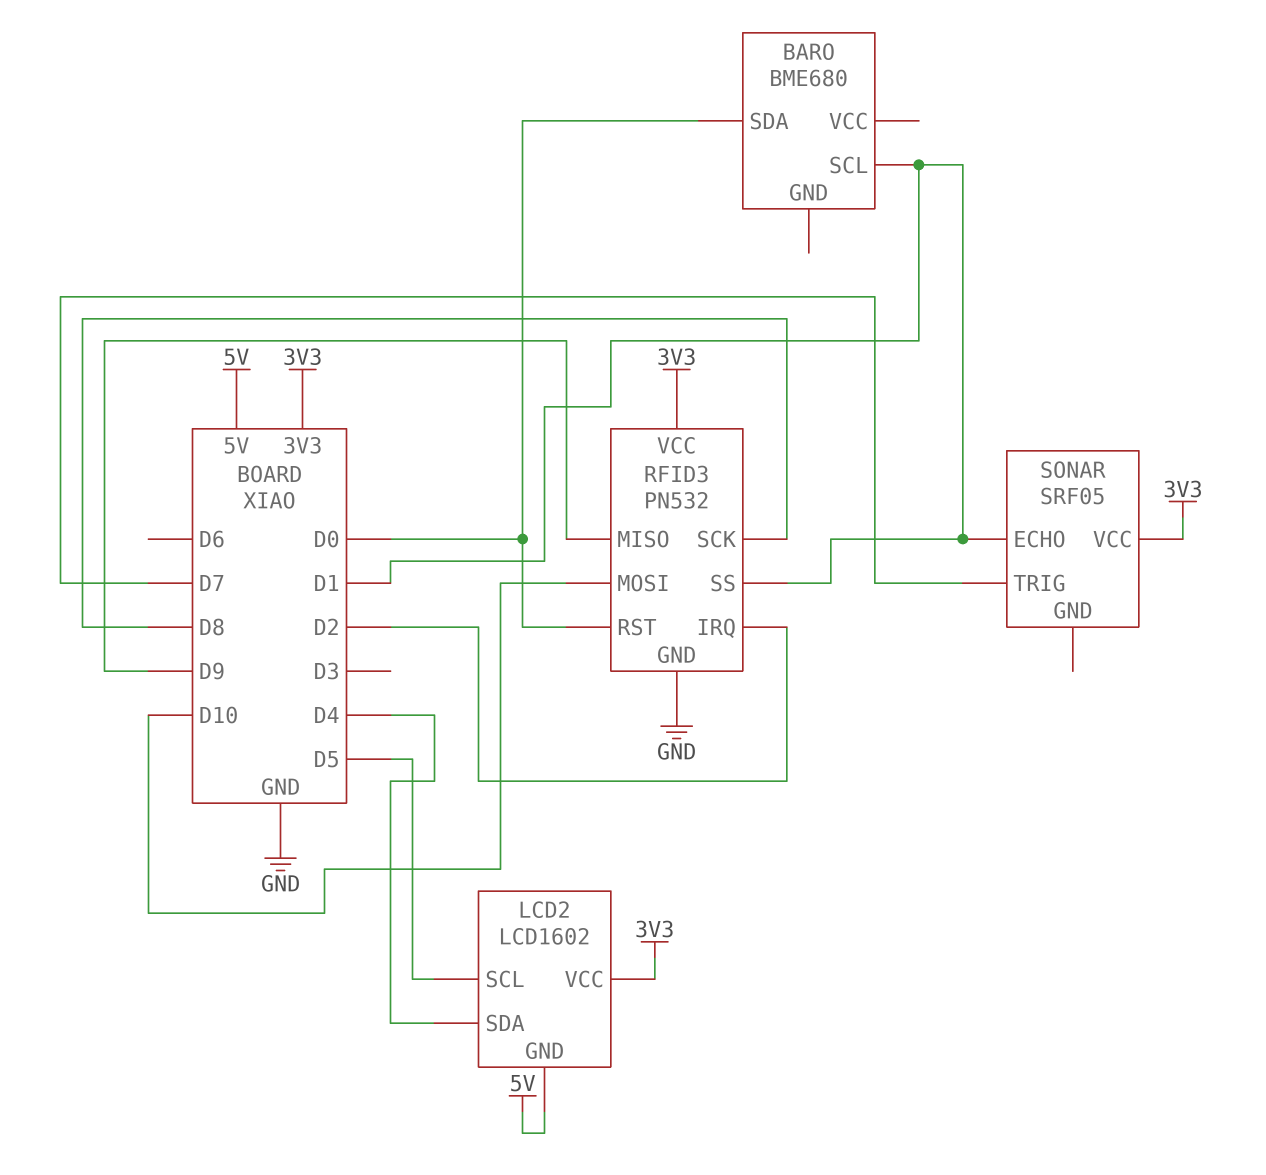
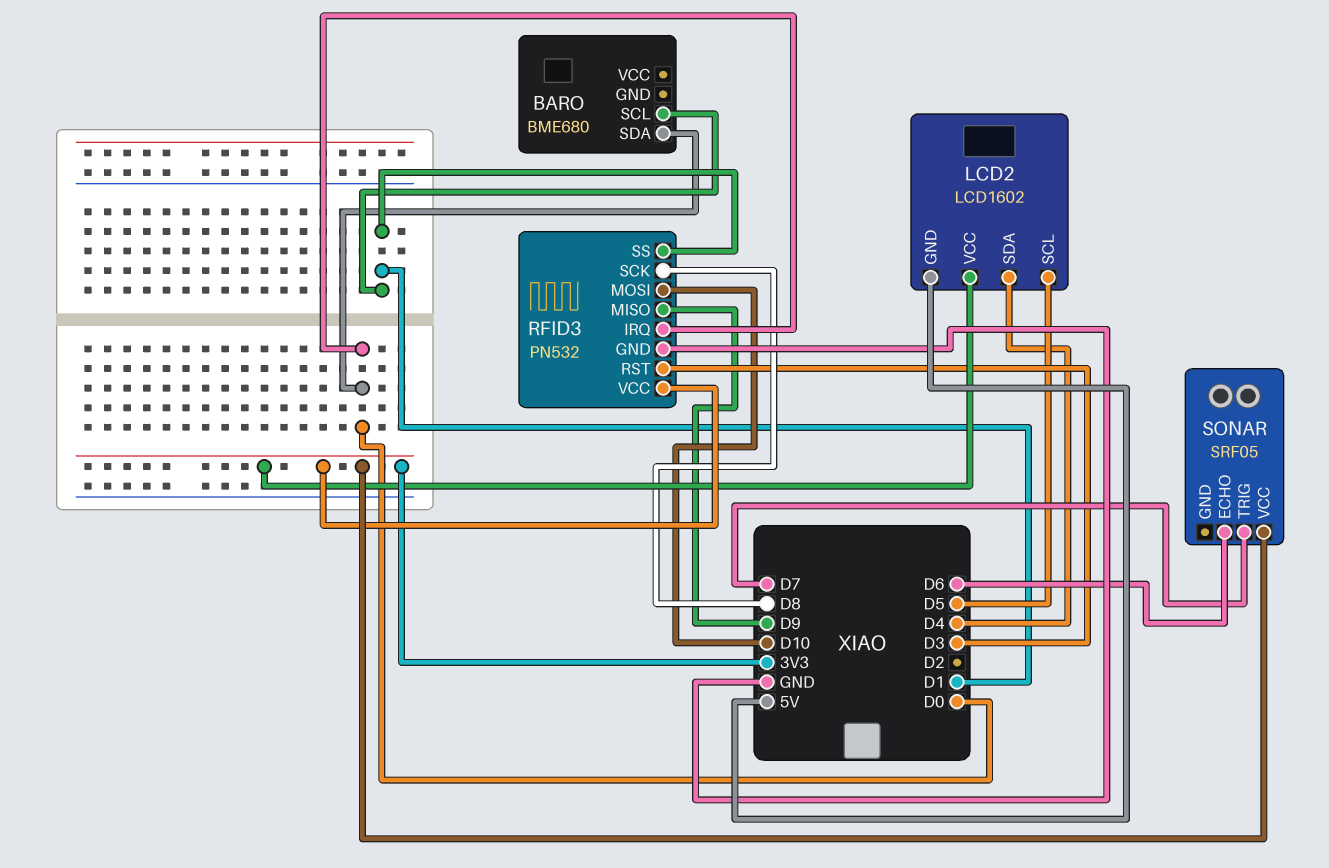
RFID3 pin IRQ: D2 -> D0
RFID3 pin RST: D0 -> D3
SONAR pin ECHO: D1 -> D6

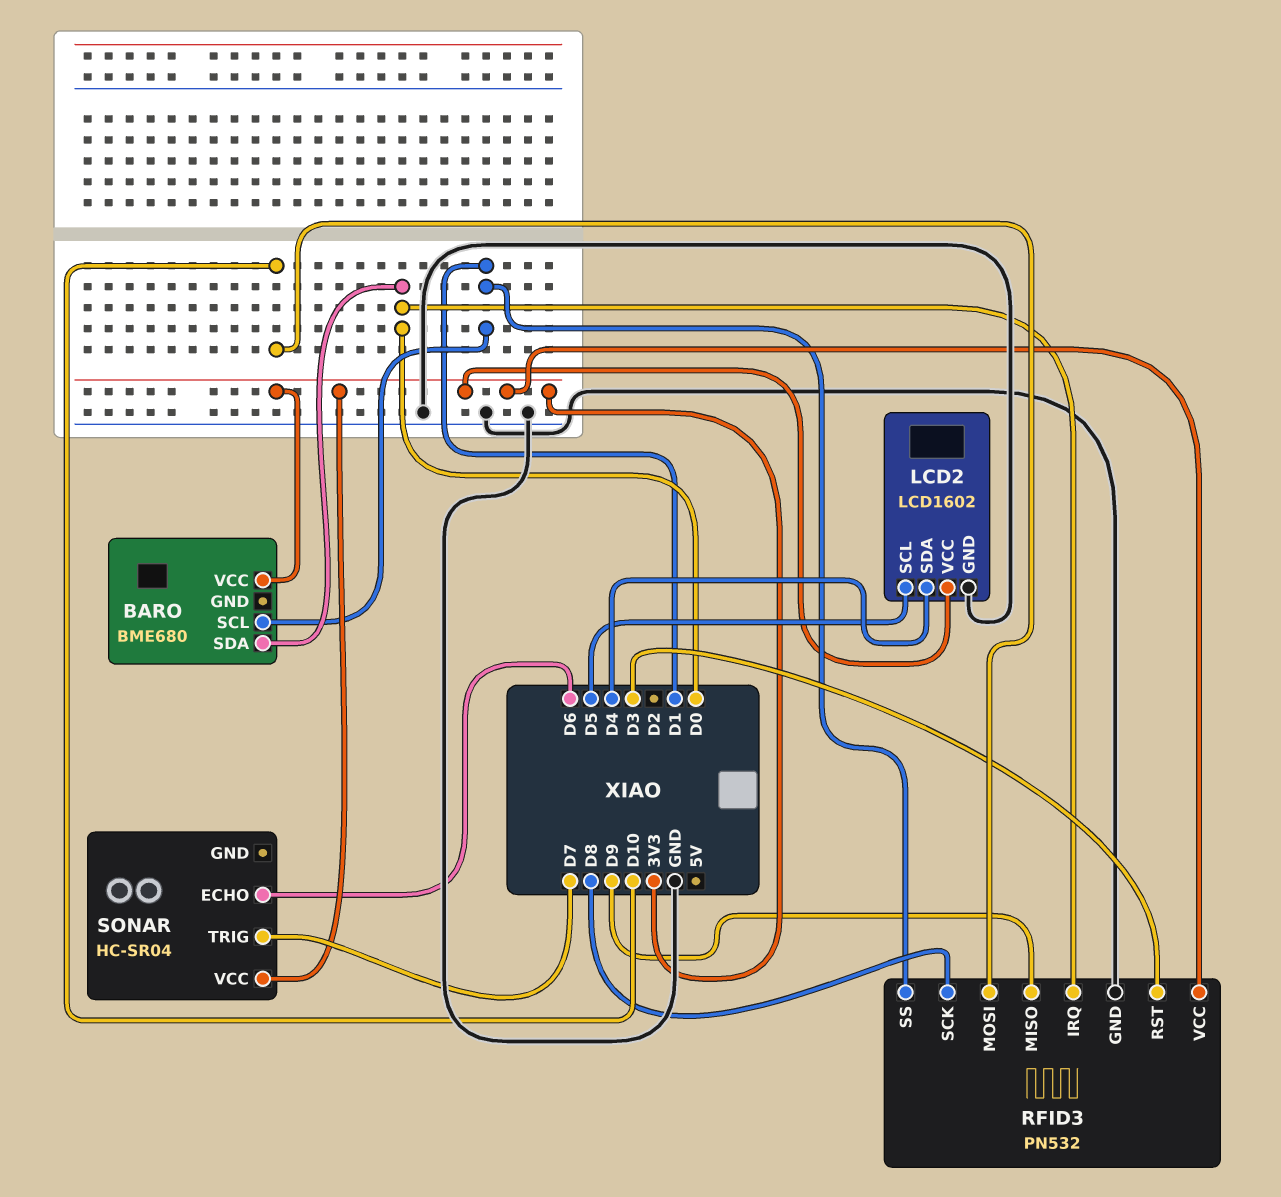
BARO pin VCC: none -> 3V3
LCD2 pin GND: 5V -> GND
SONAR: SRF05 -> HC-SR04

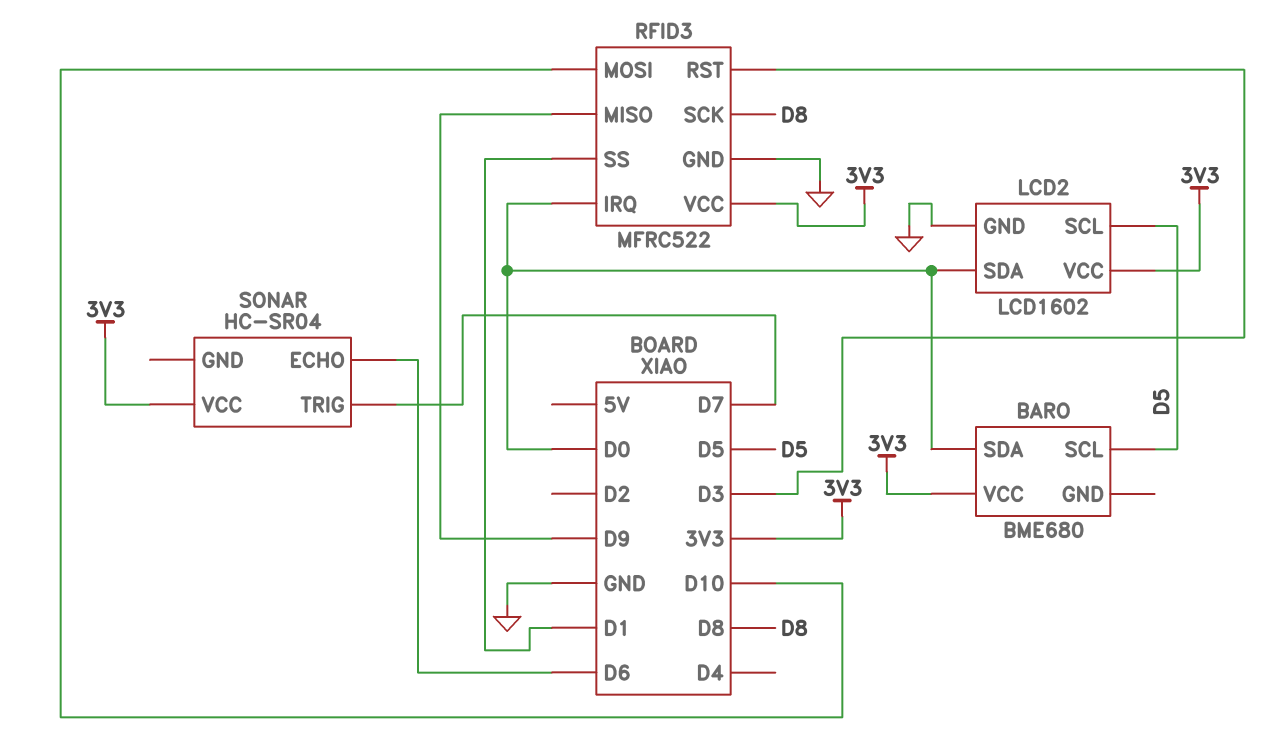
BARO pin SCL: D1 -> D5
LCD2 pin SDA: D4 -> D0
RFID3: PN532 -> MFRC522

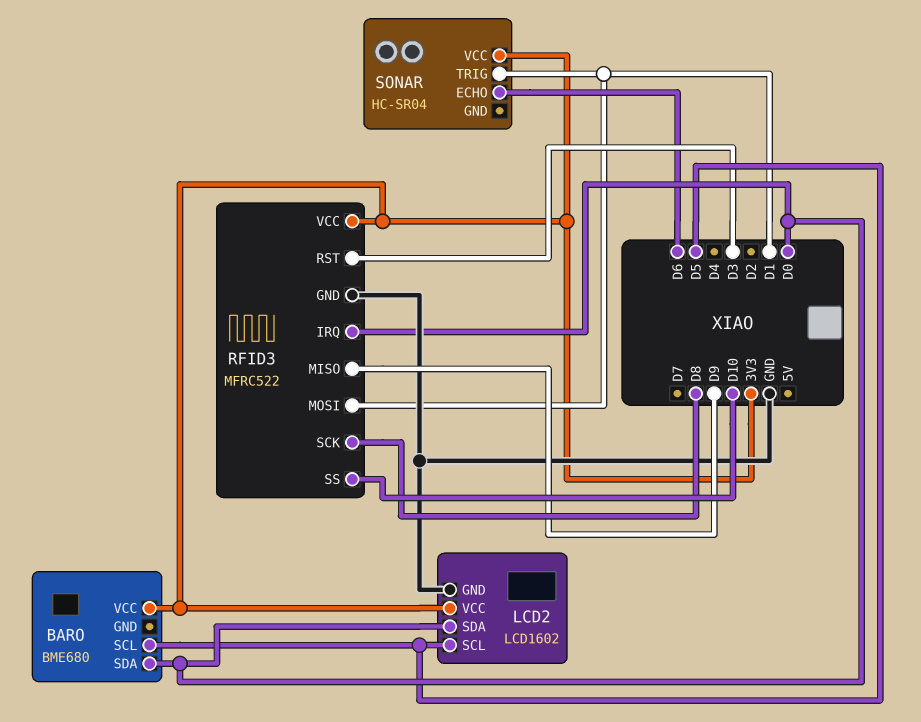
RFID3 pin MOSI: D10 -> D1
RFID3 pin SS: D1 -> D10
SONAR pin TRIG: D7 -> D1

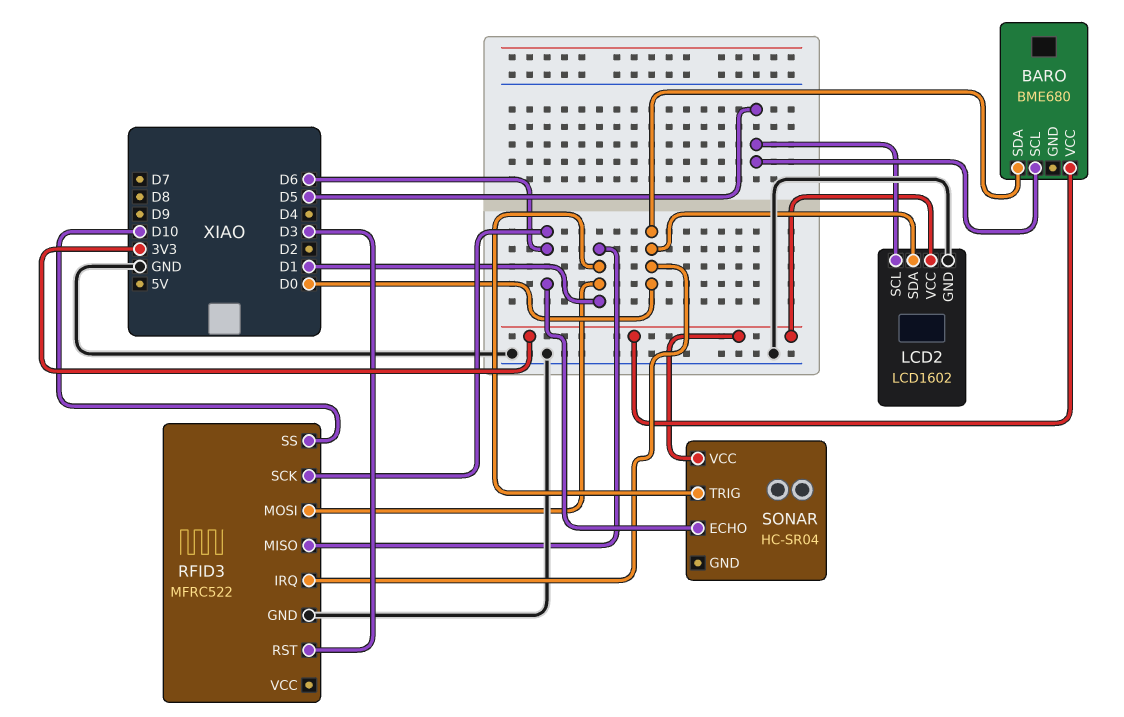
RFID3 pin MISO: D9 -> D1
RFID3 pin SCK: D8 -> D6
RFID3 pin VCC: 3V3 -> none

